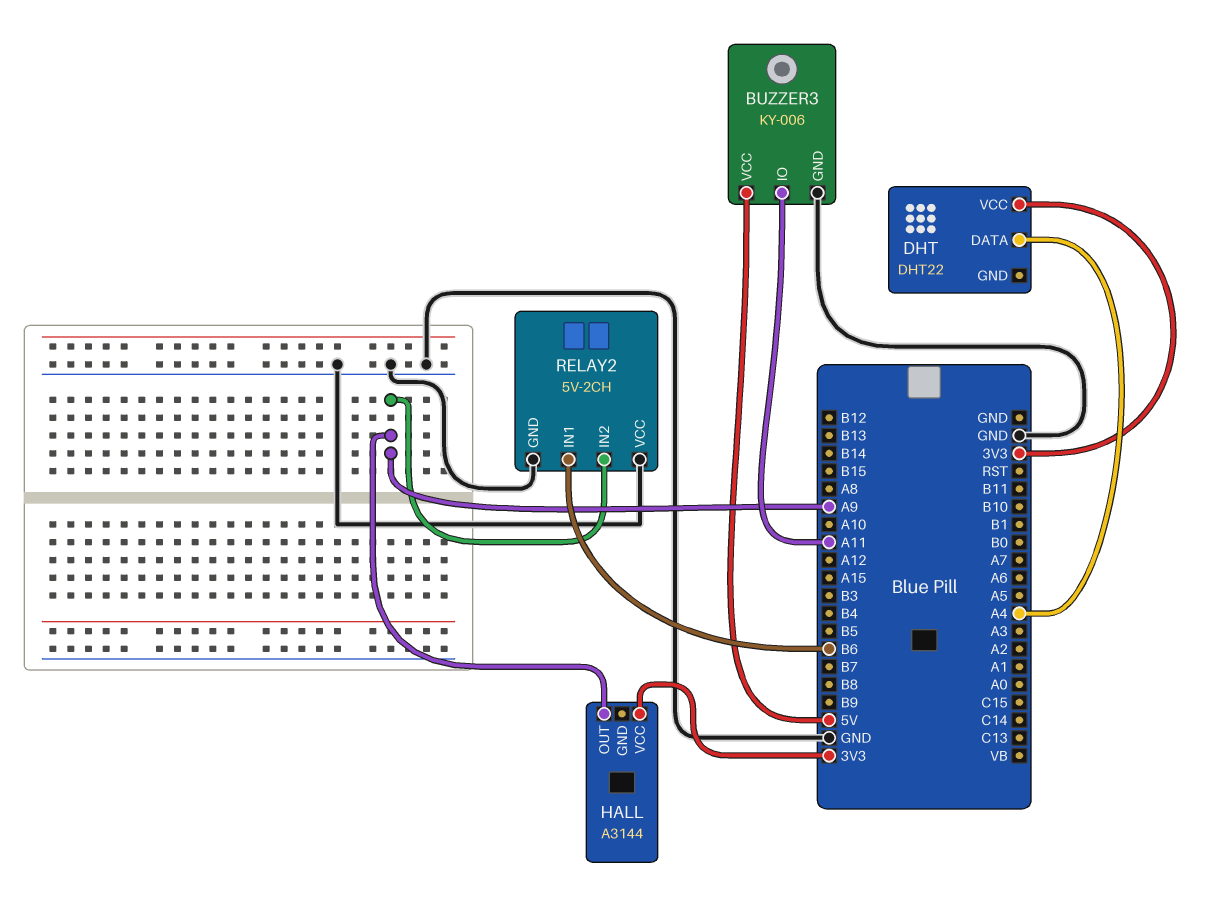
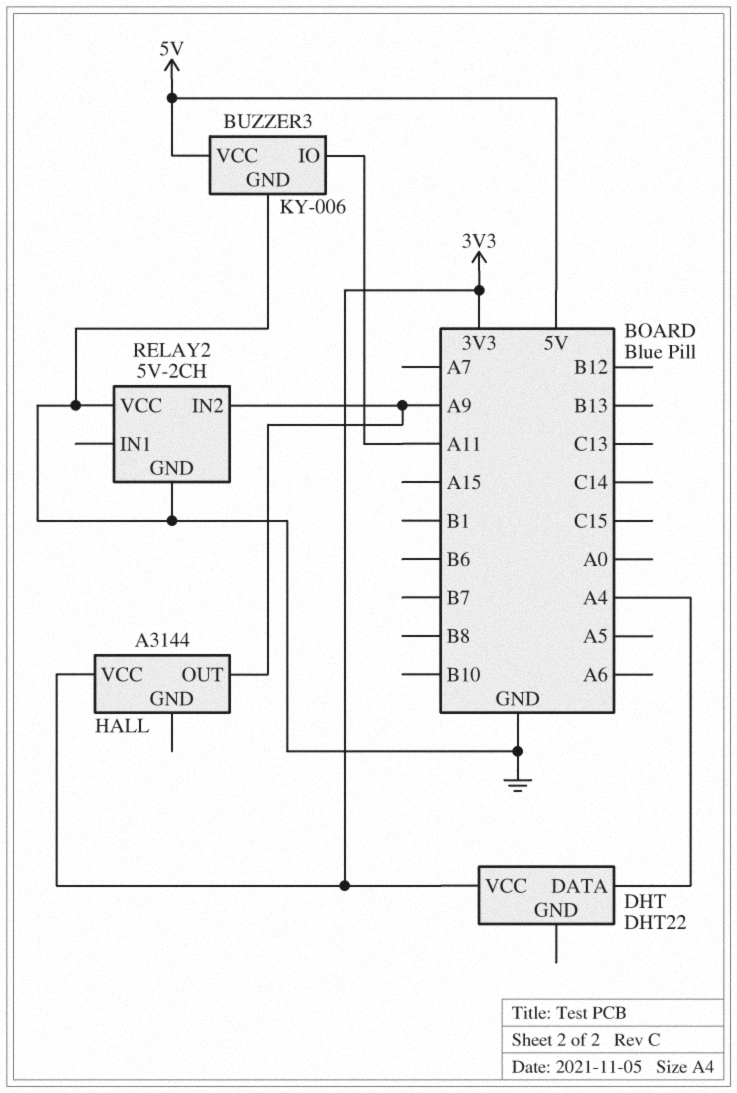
RELAY2 pin IN1: B6 -> none

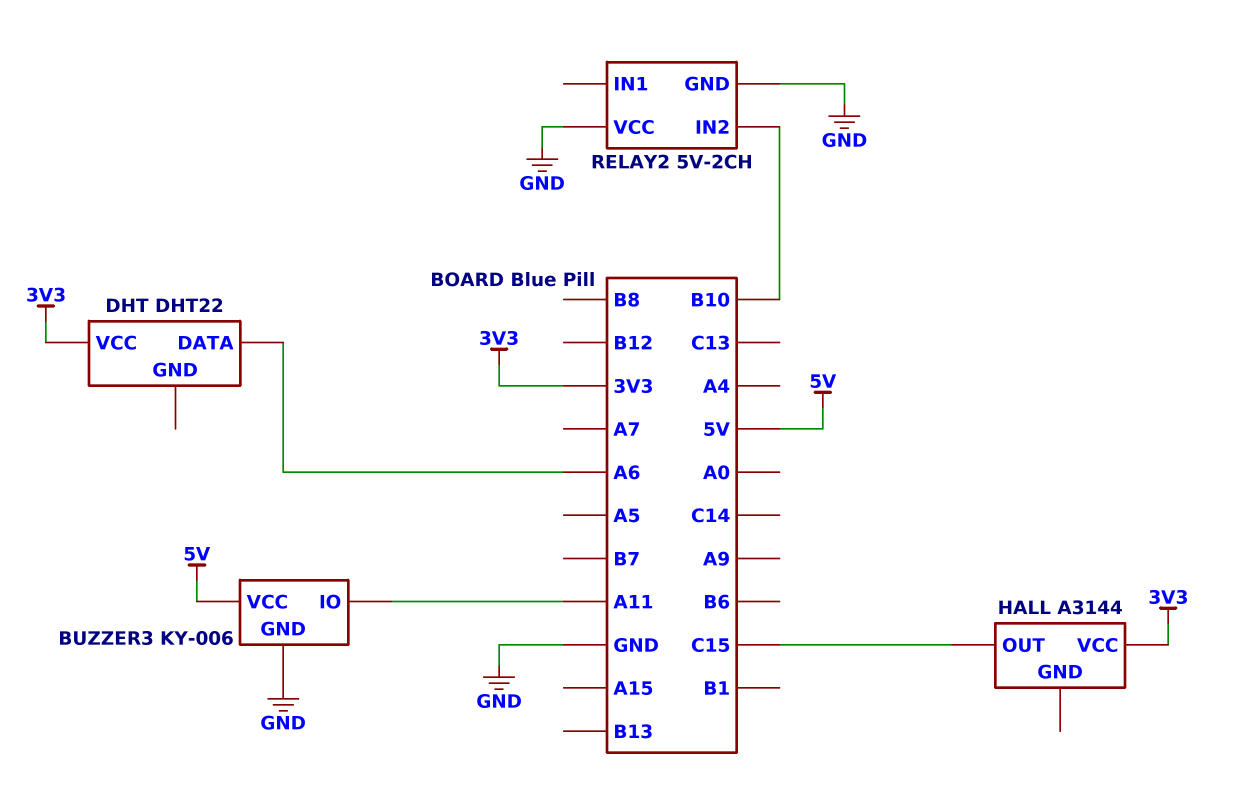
DHT pin DATA: A4 -> A6
HALL pin OUT: A9 -> C15
RELAY2 pin IN2: A9 -> B10

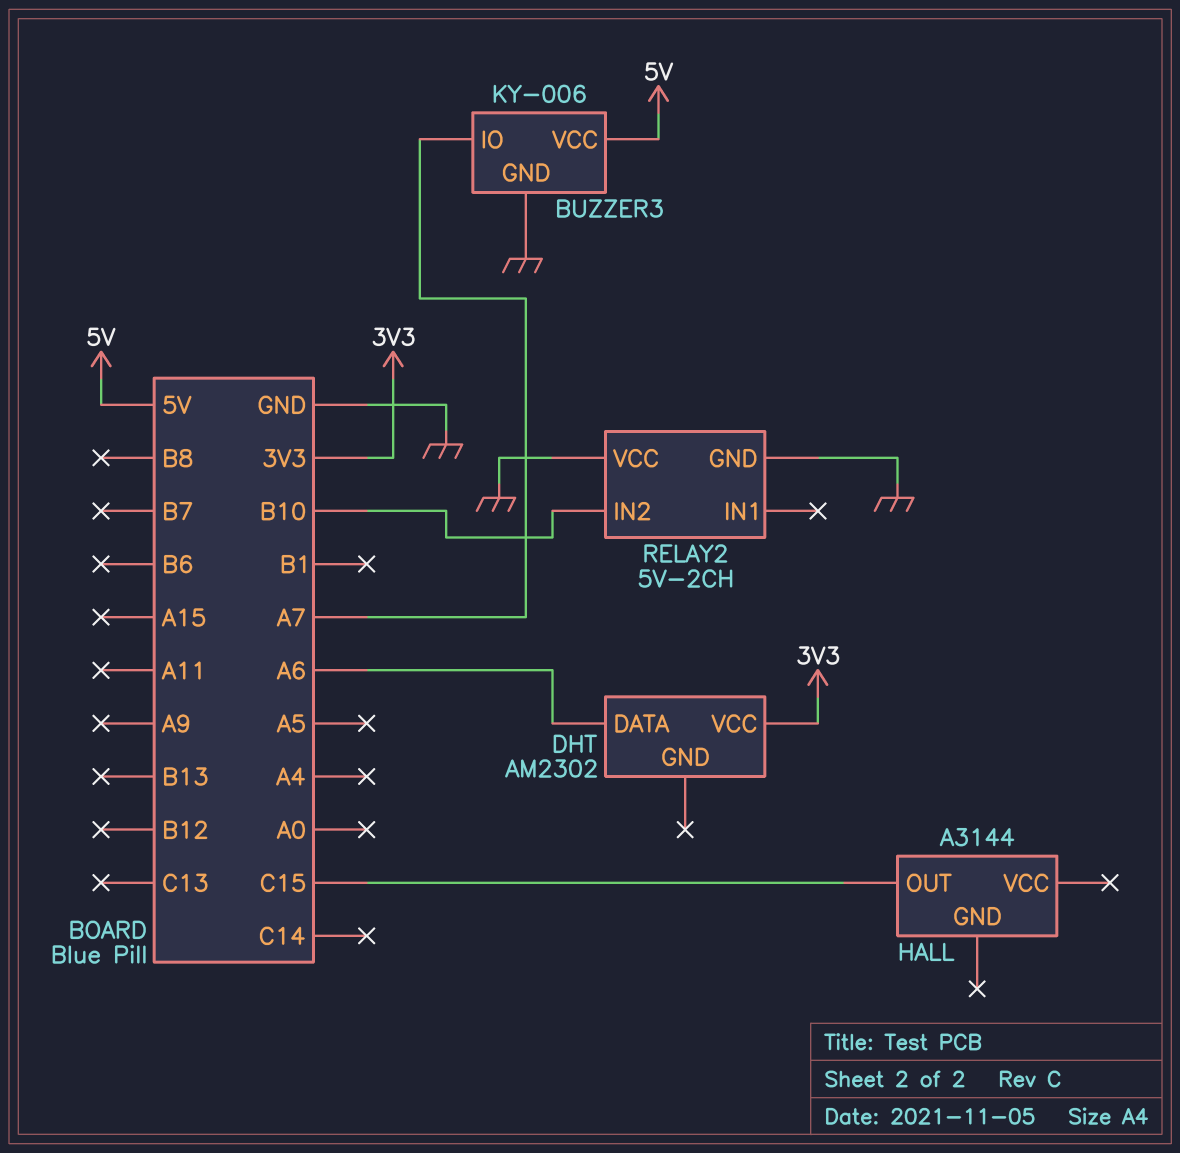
BUZZER3 pin IO: A11 -> A7
DHT: DHT22 -> AM2302
HALL pin VCC: 3V3 -> none

